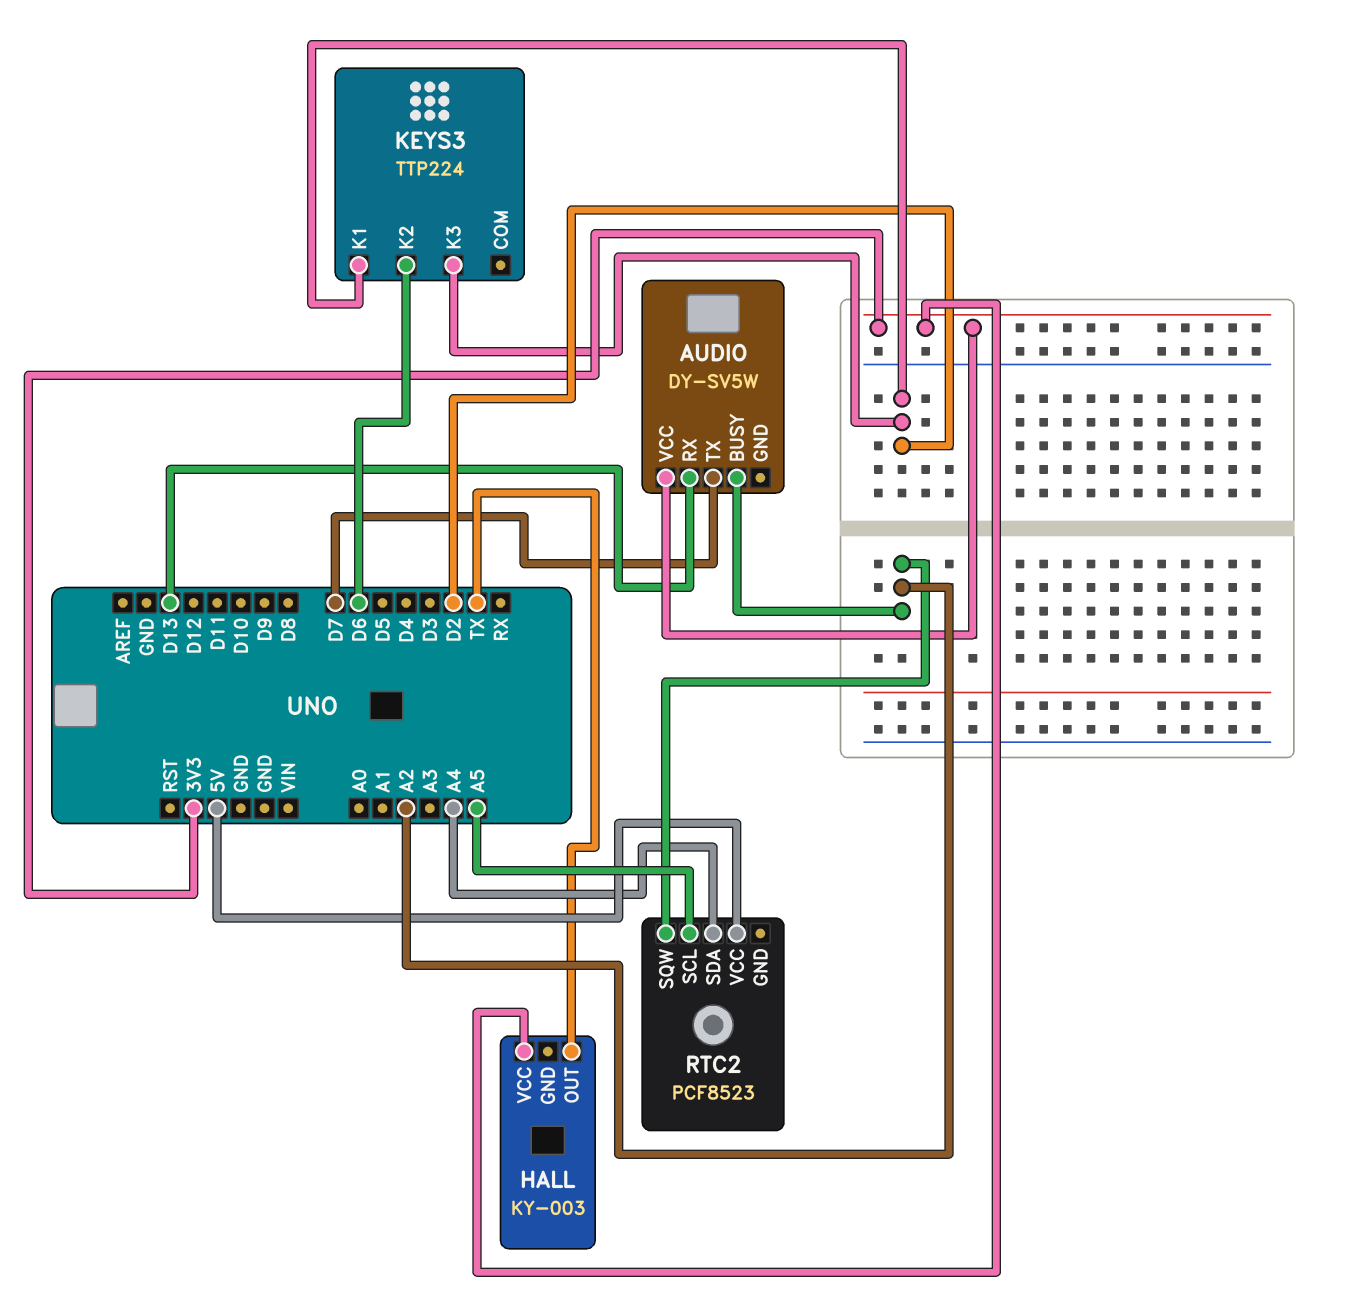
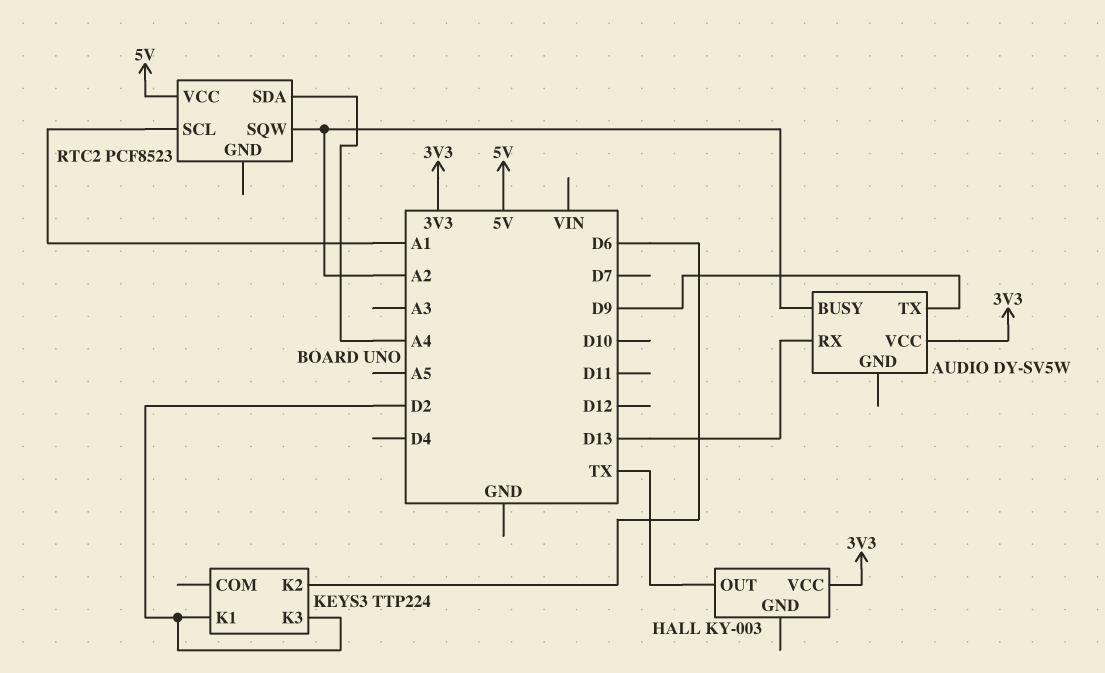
AUDIO pin TX: D7 -> D9
RTC2 pin SCL: A5 -> A1

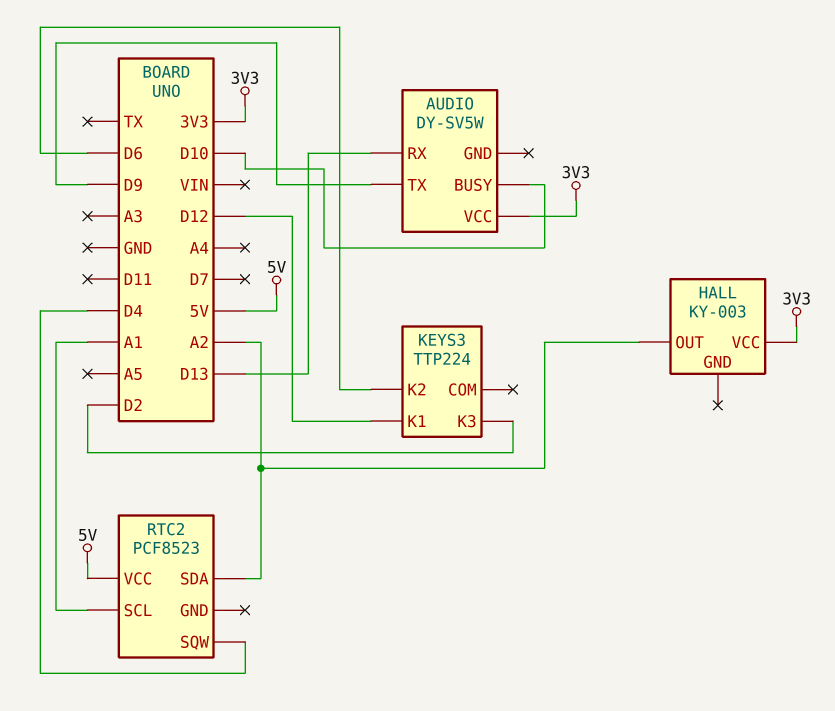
AUDIO pin BUSY: A2 -> D10
HALL pin OUT: TX -> A2
KEYS3 pin K1: D2 -> D12
RTC2 pin SDA: A4 -> A2
RTC2 pin SQW: A2 -> D4

